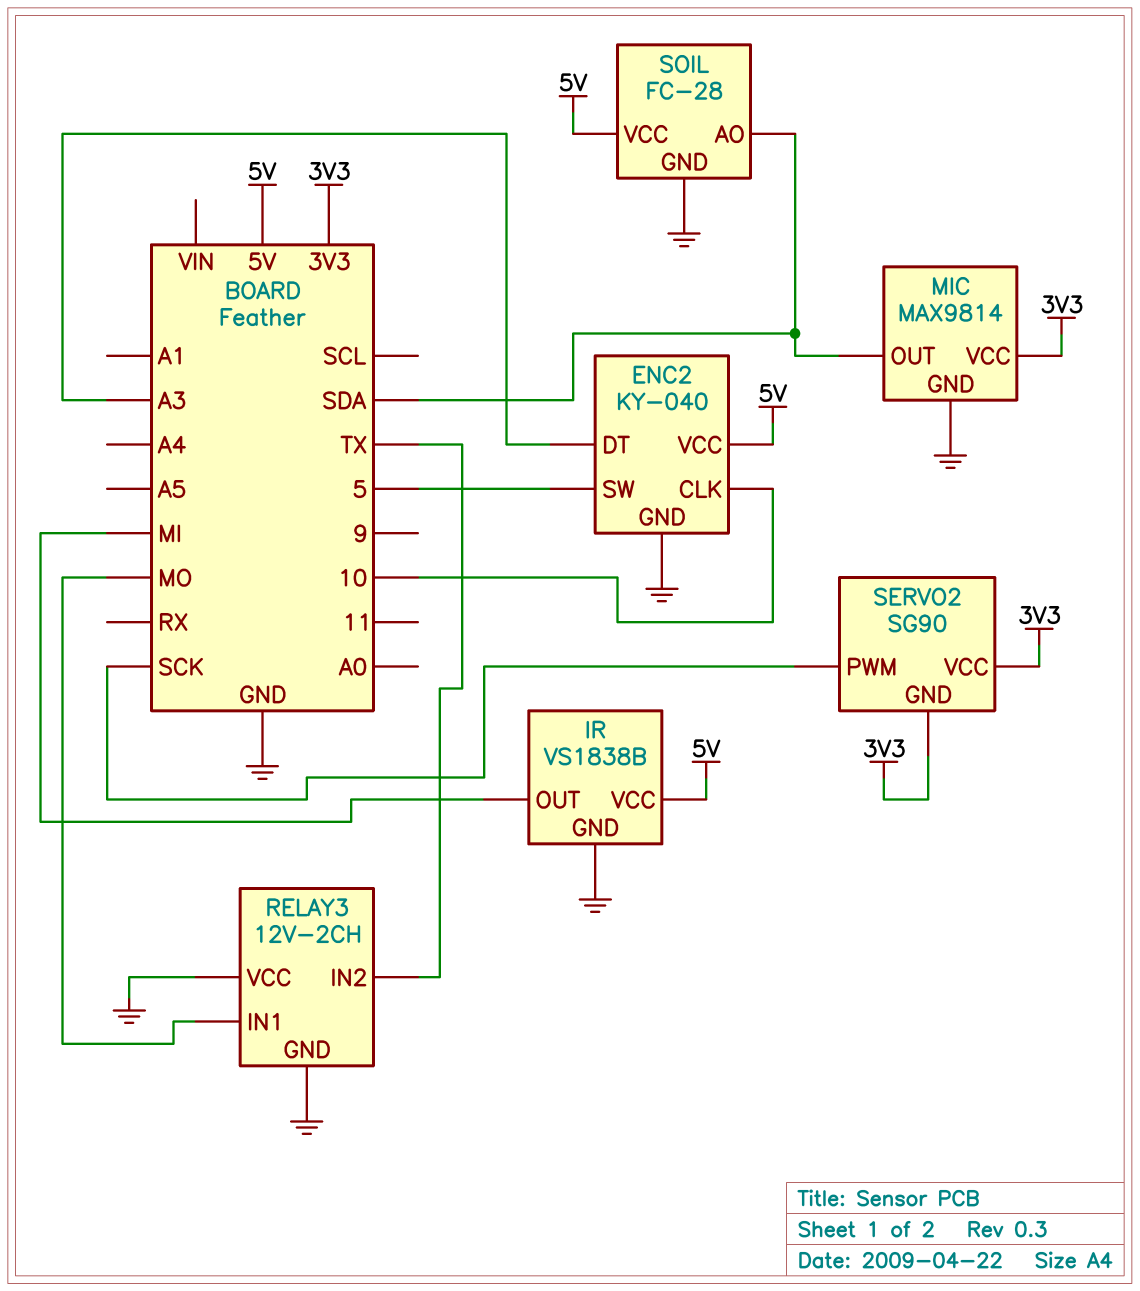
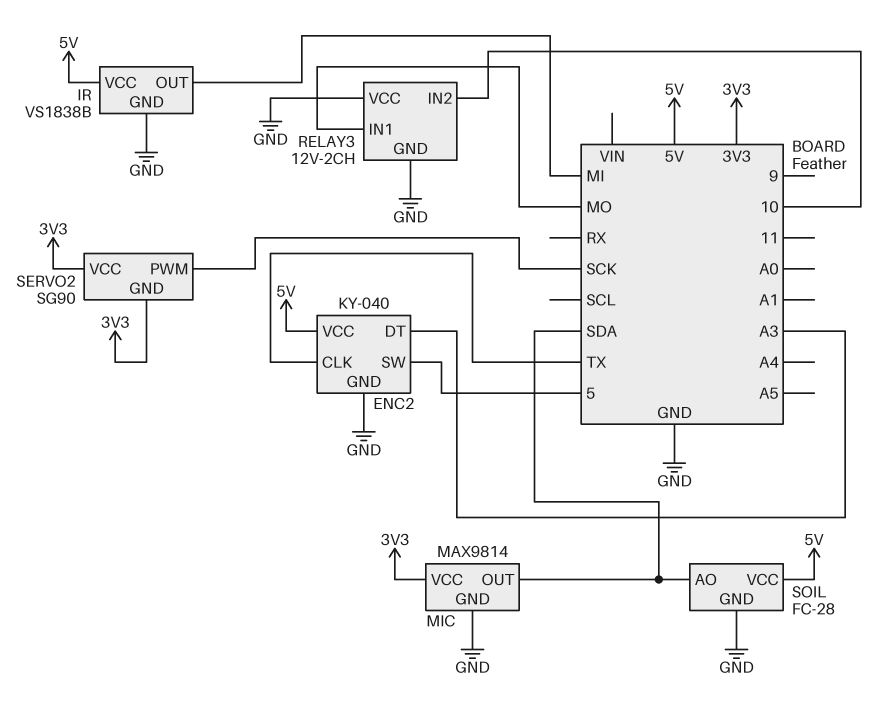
ENC2 pin CLK: 10 -> TX
RELAY3 pin IN2: TX -> 10

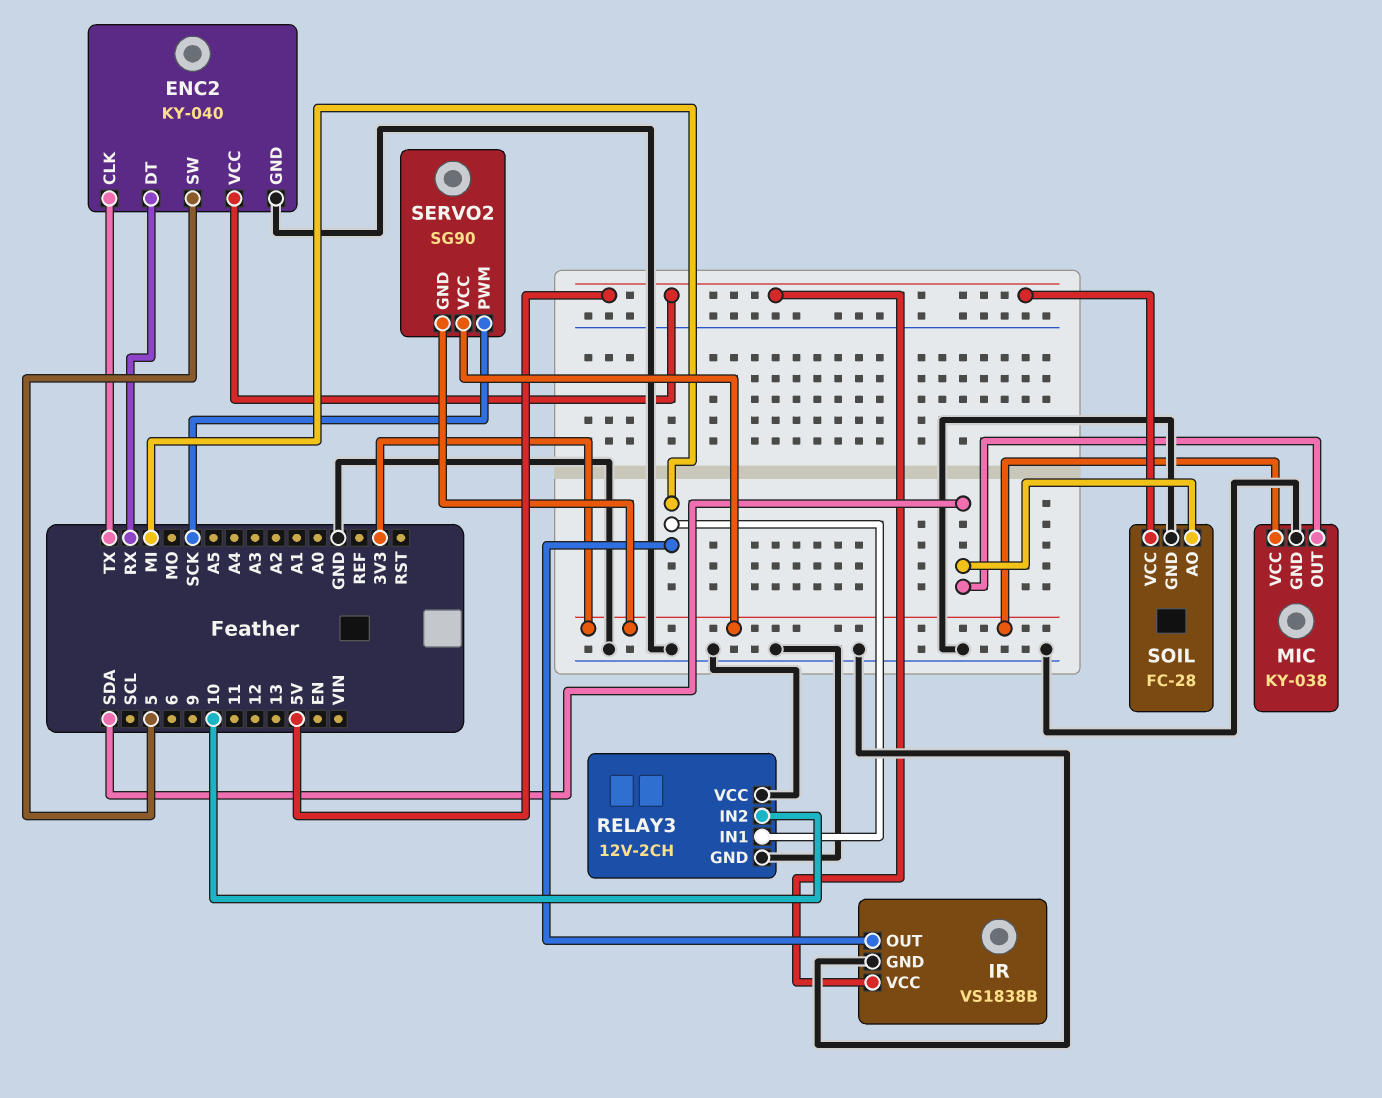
ENC2 pin DT: A3 -> RX
MIC: MAX9814 -> KY-038
RELAY3 pin IN1: MO -> MI

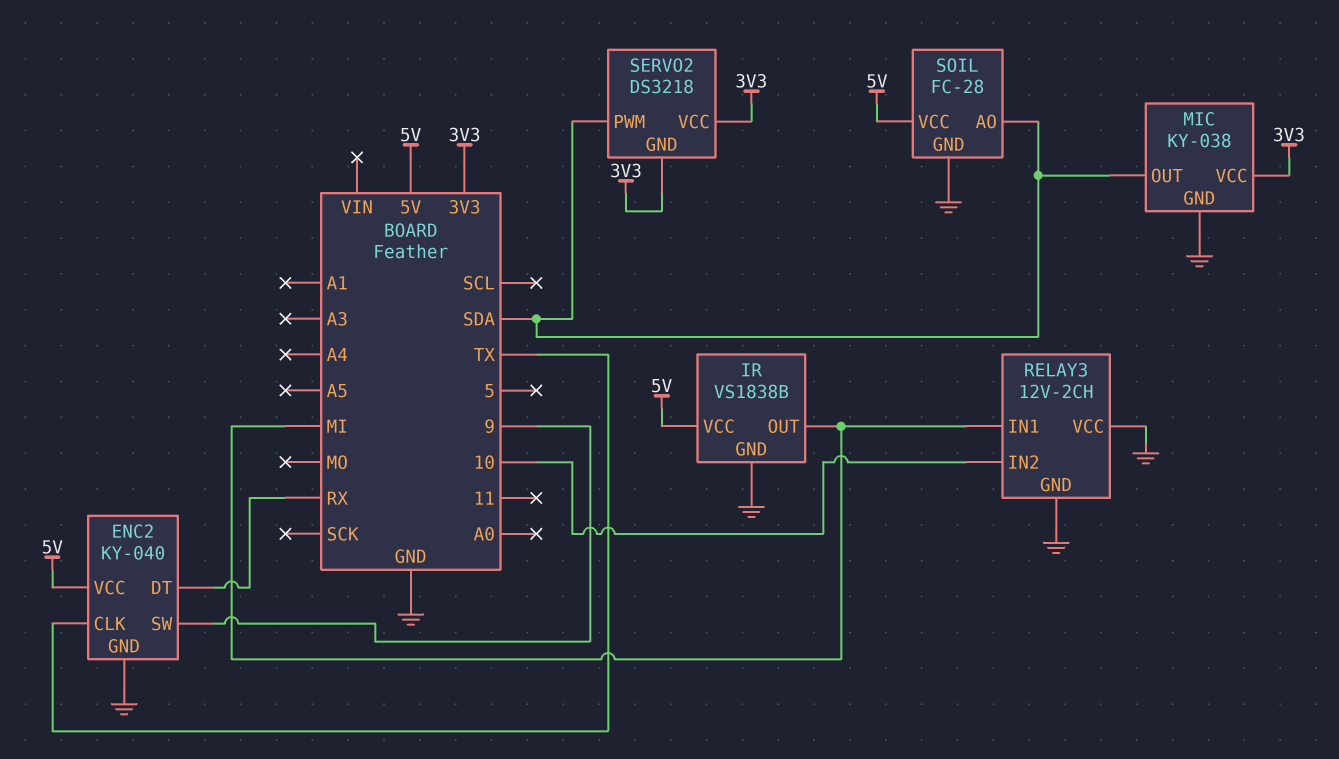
ENC2 pin SW: 5 -> 9
SERVO2: SG90 -> DS3218
SERVO2 pin PWM: SCK -> SDA

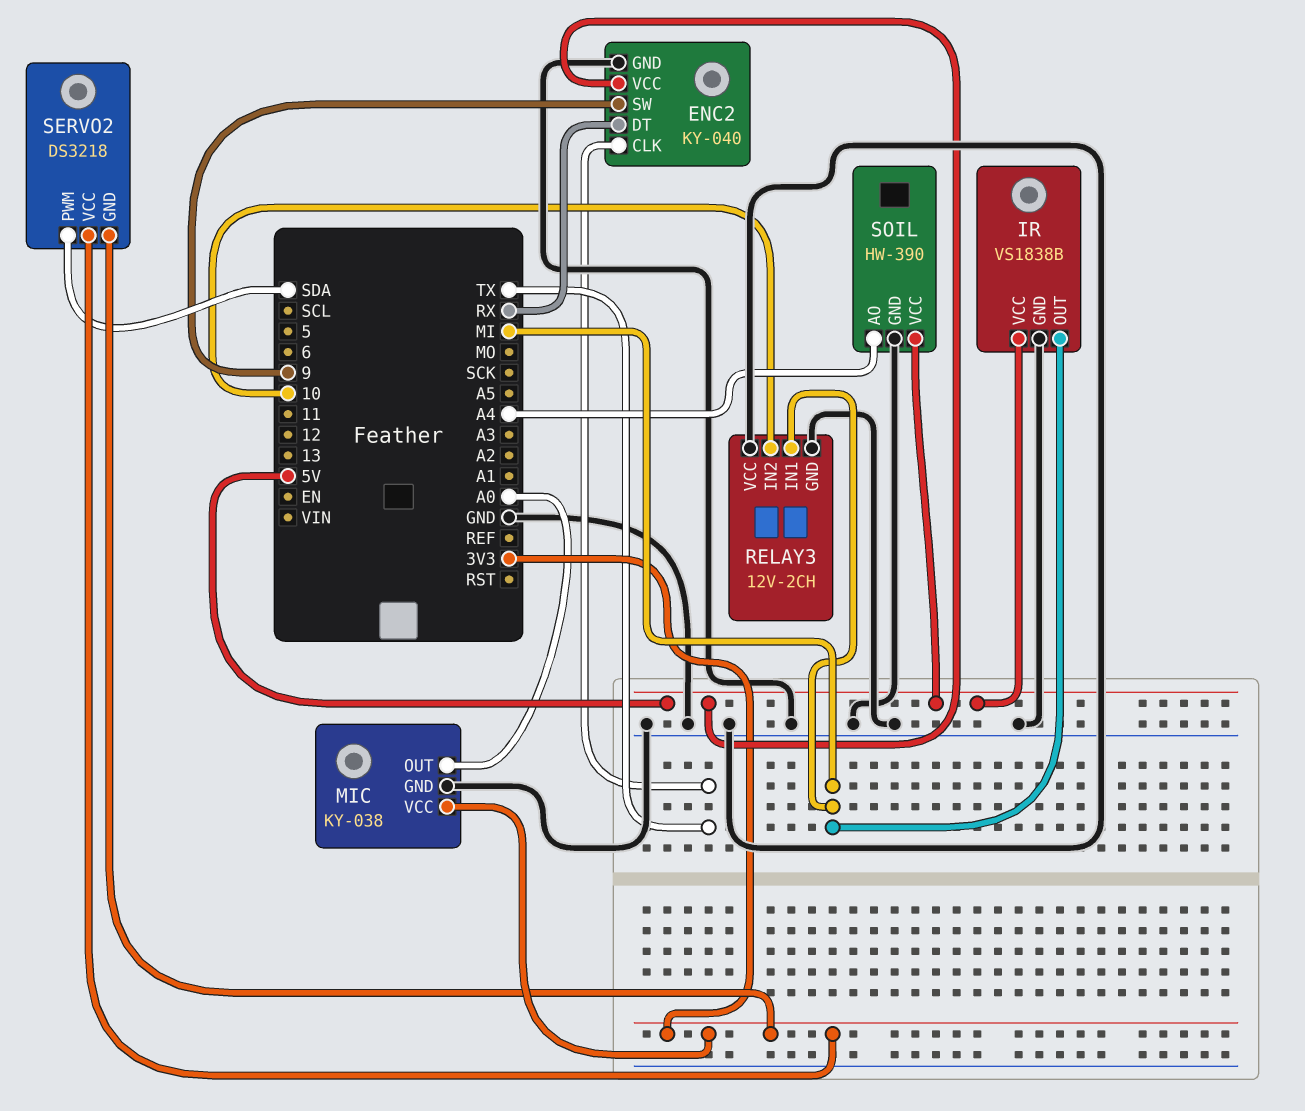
MIC pin OUT: SDA -> A0
SOIL: FC-28 -> HW-390
SOIL pin AO: SDA -> A4

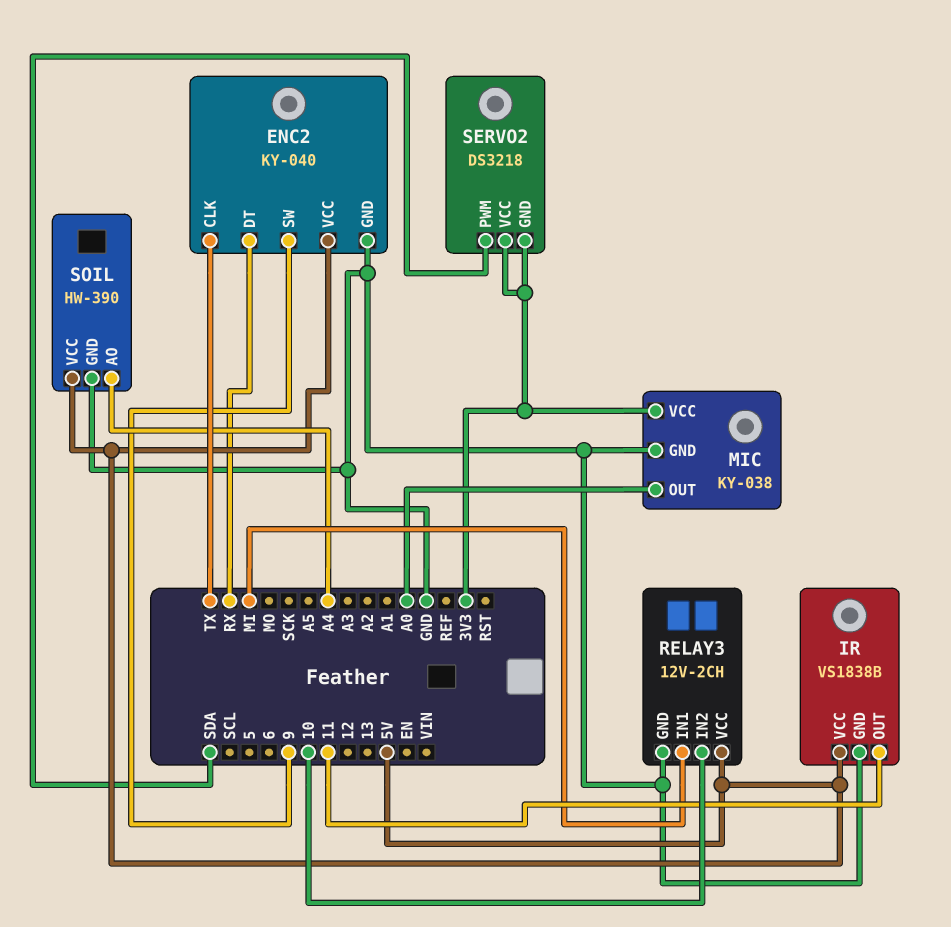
IR pin OUT: MI -> 11
RELAY3 pin VCC: GND -> 5V

